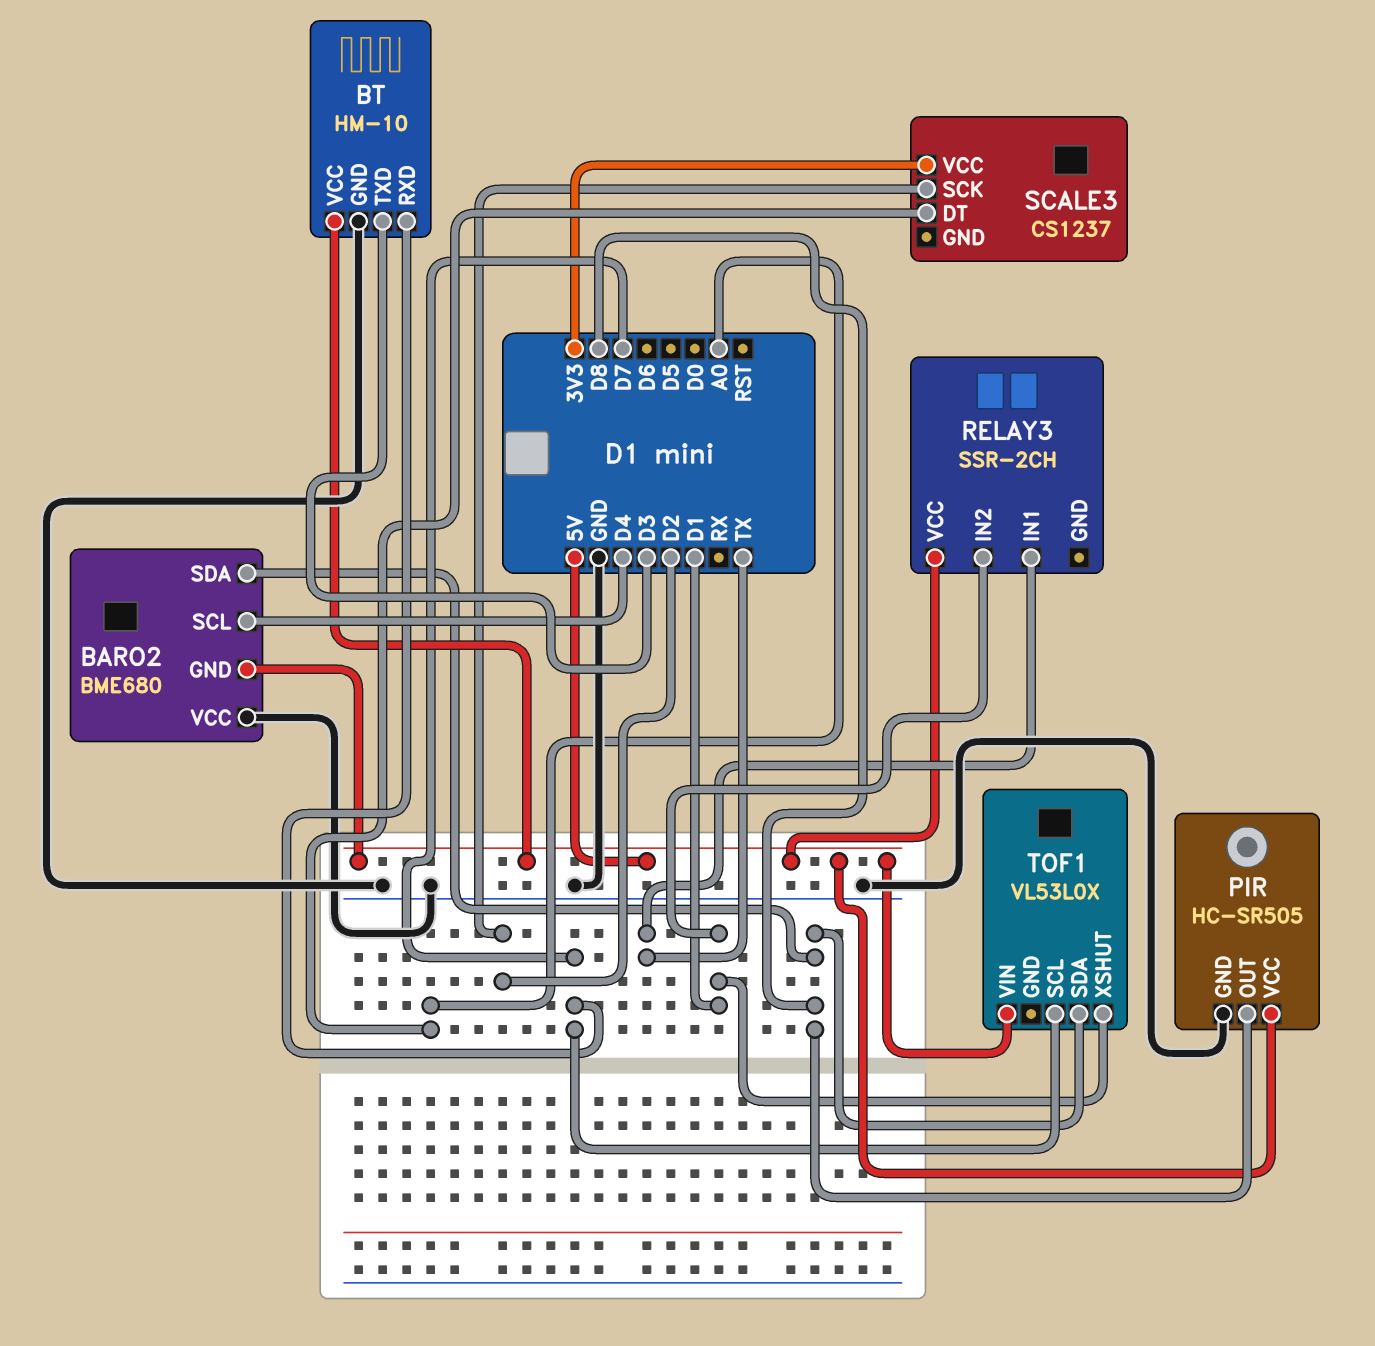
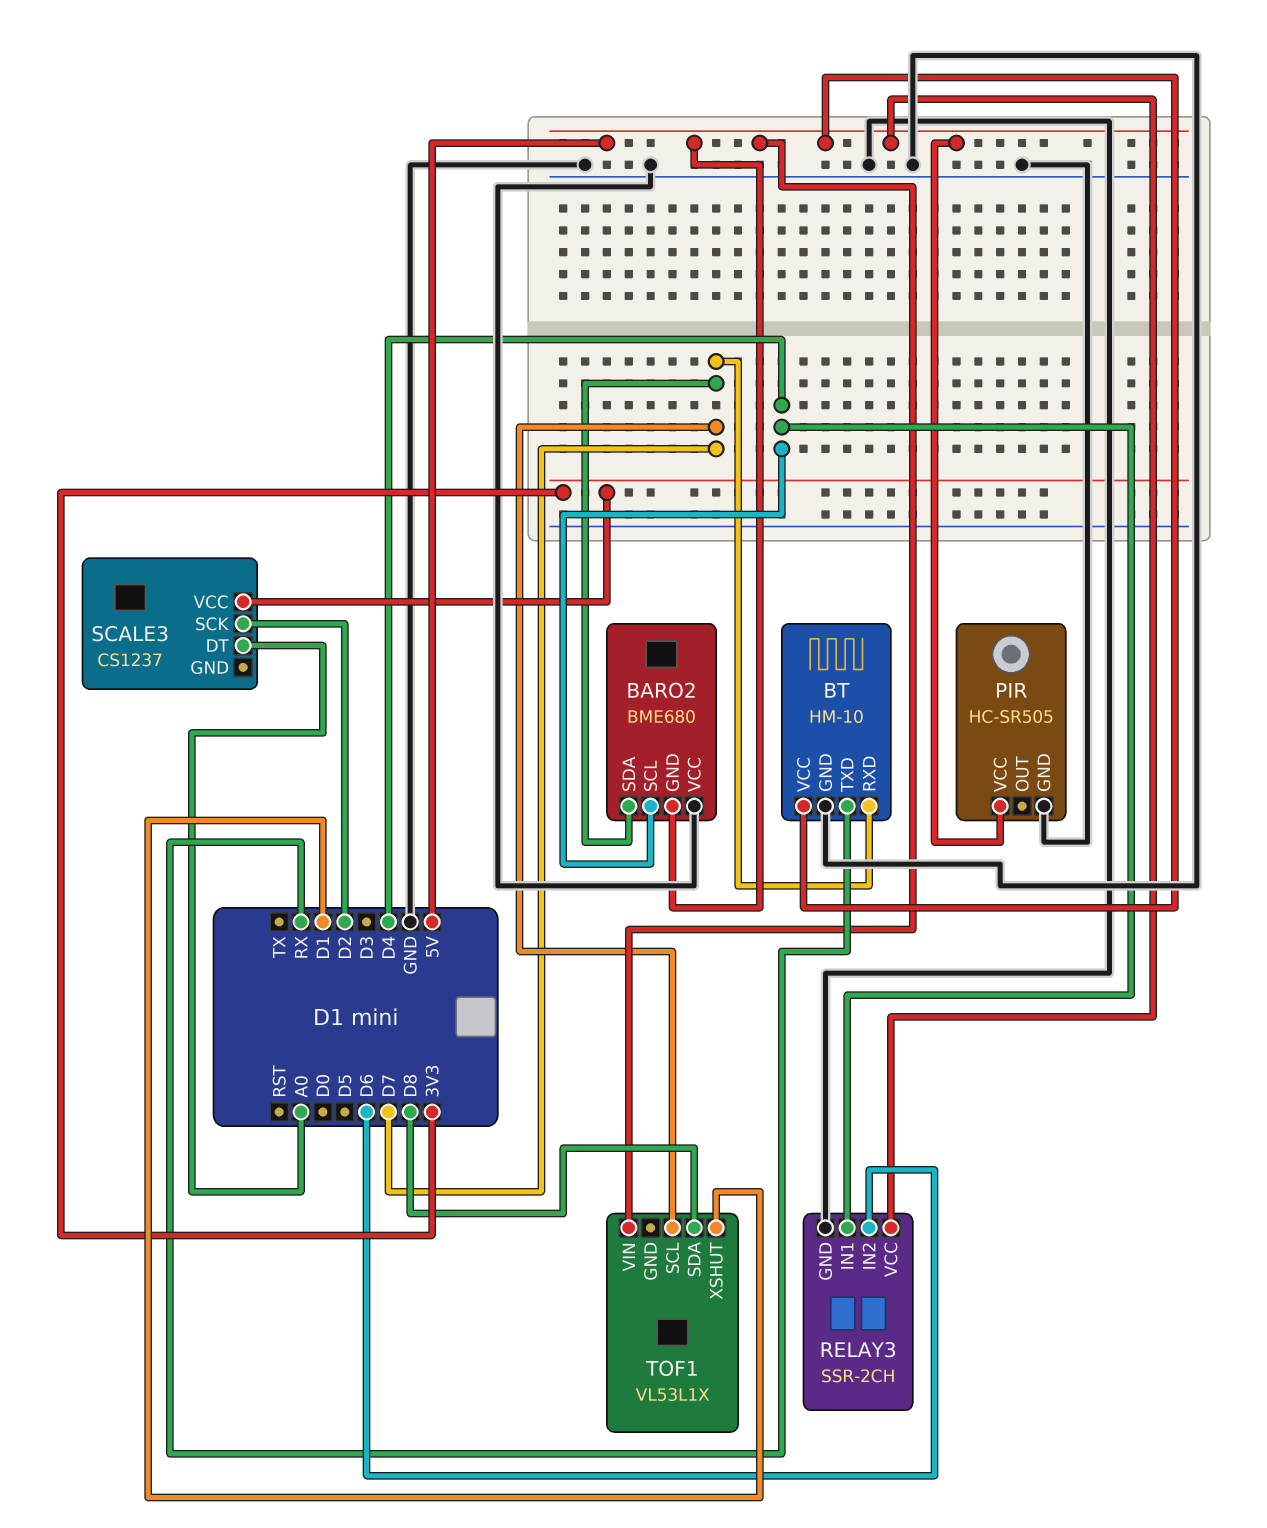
BARO2 pin SDA: D8 -> D7
BT pin TXD: D3 -> RX
PIR pin OUT: D8 -> none
RELAY3 pin GND: none -> GND
RELAY3 pin IN1: TX -> D4
RELAY3 pin IN2: D1 -> D6
TOF1: VL53L0X -> VL53L1X

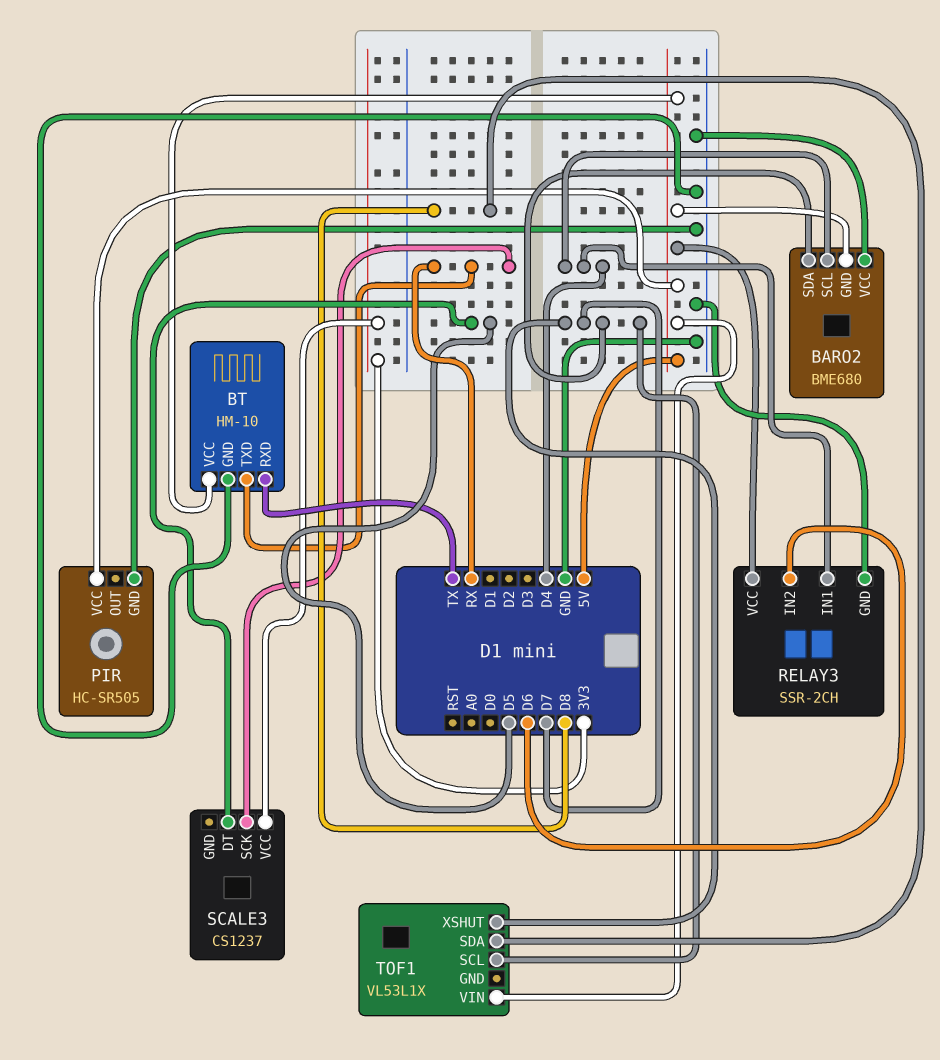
BT pin RXD: D7 -> TX
SCALE3 pin DT: A0 -> D5
SCALE3 pin SCK: D2 -> RX
TOF1 pin XSHUT: D1 -> D7

